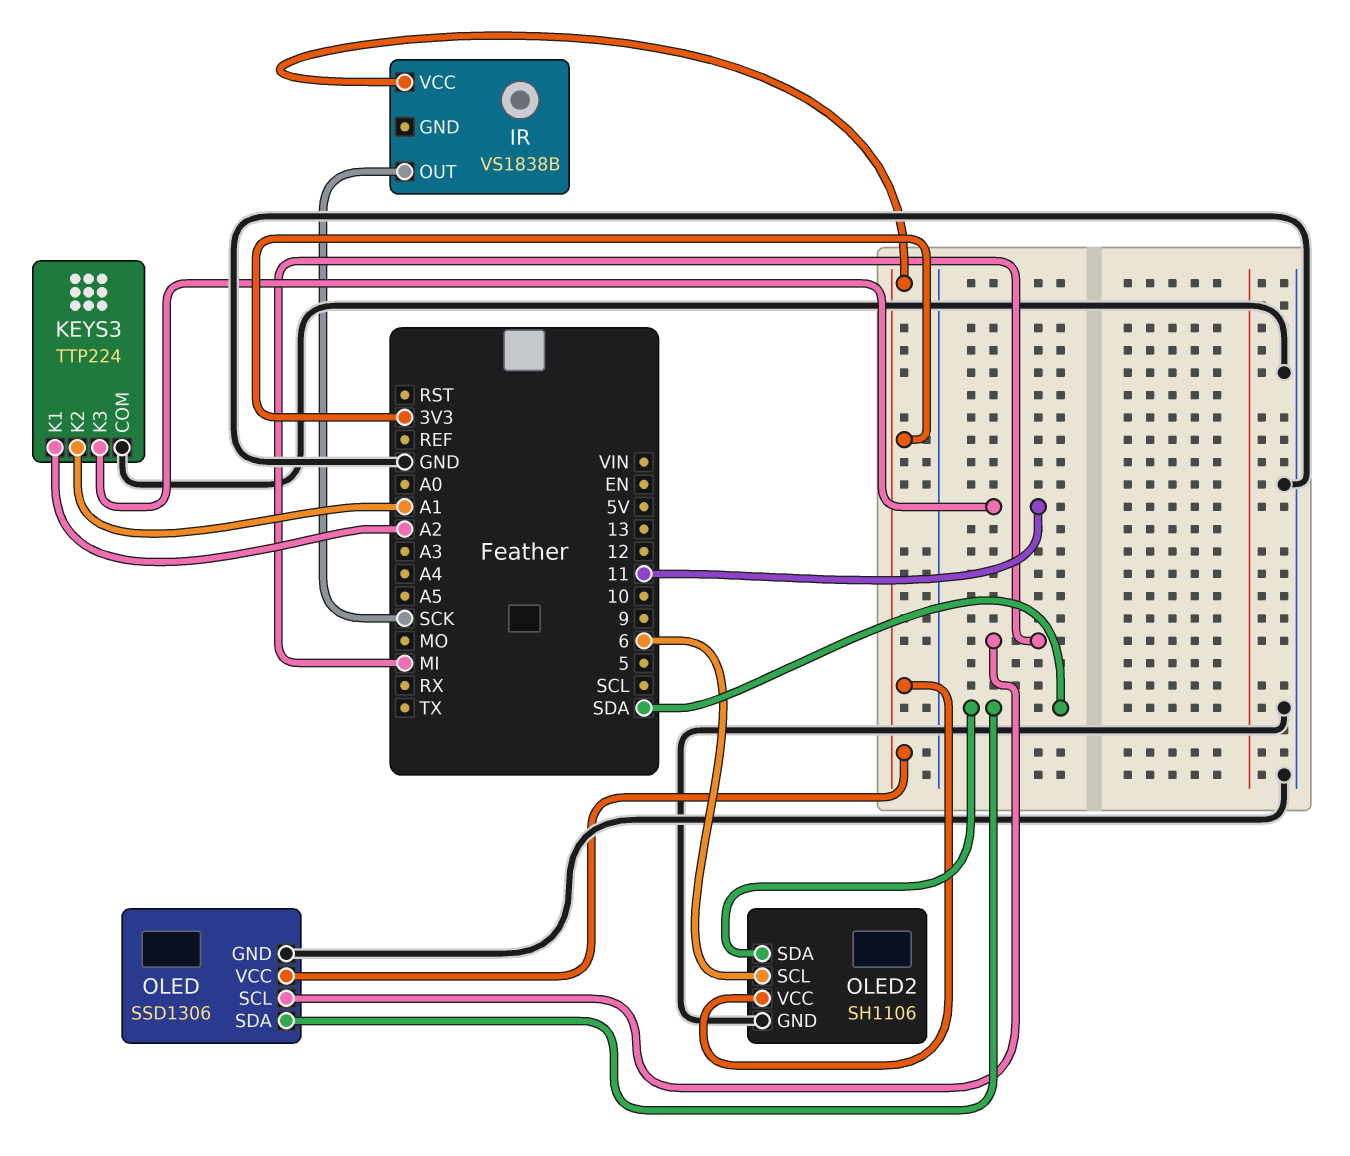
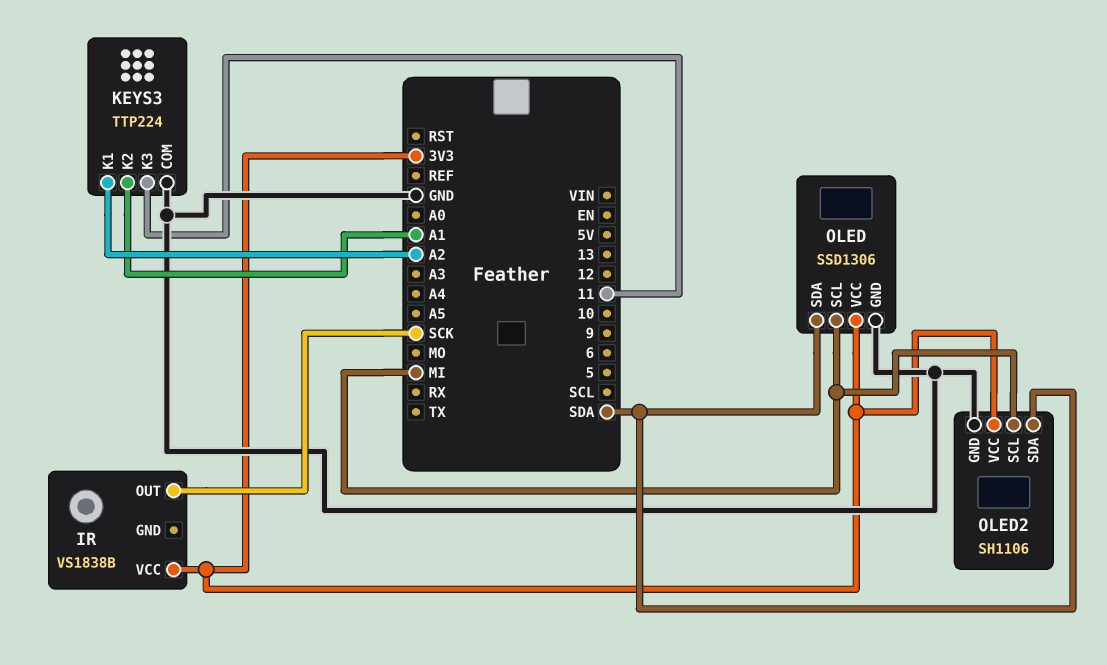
OLED2 pin SCL: 6 -> MI

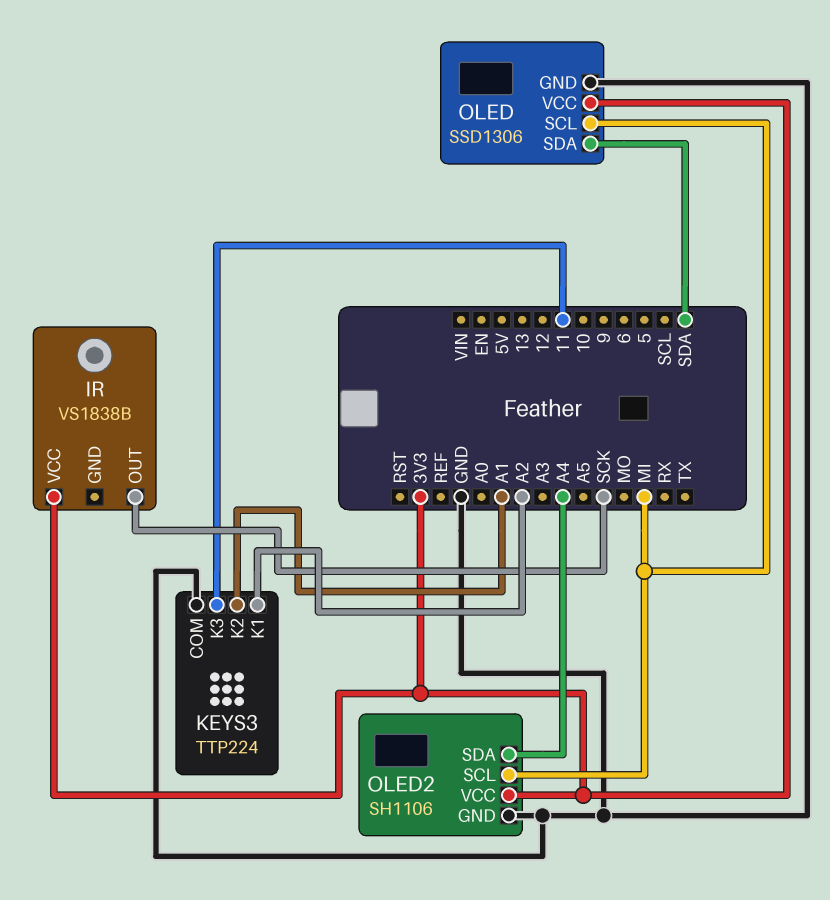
OLED2 pin SDA: SDA -> A4

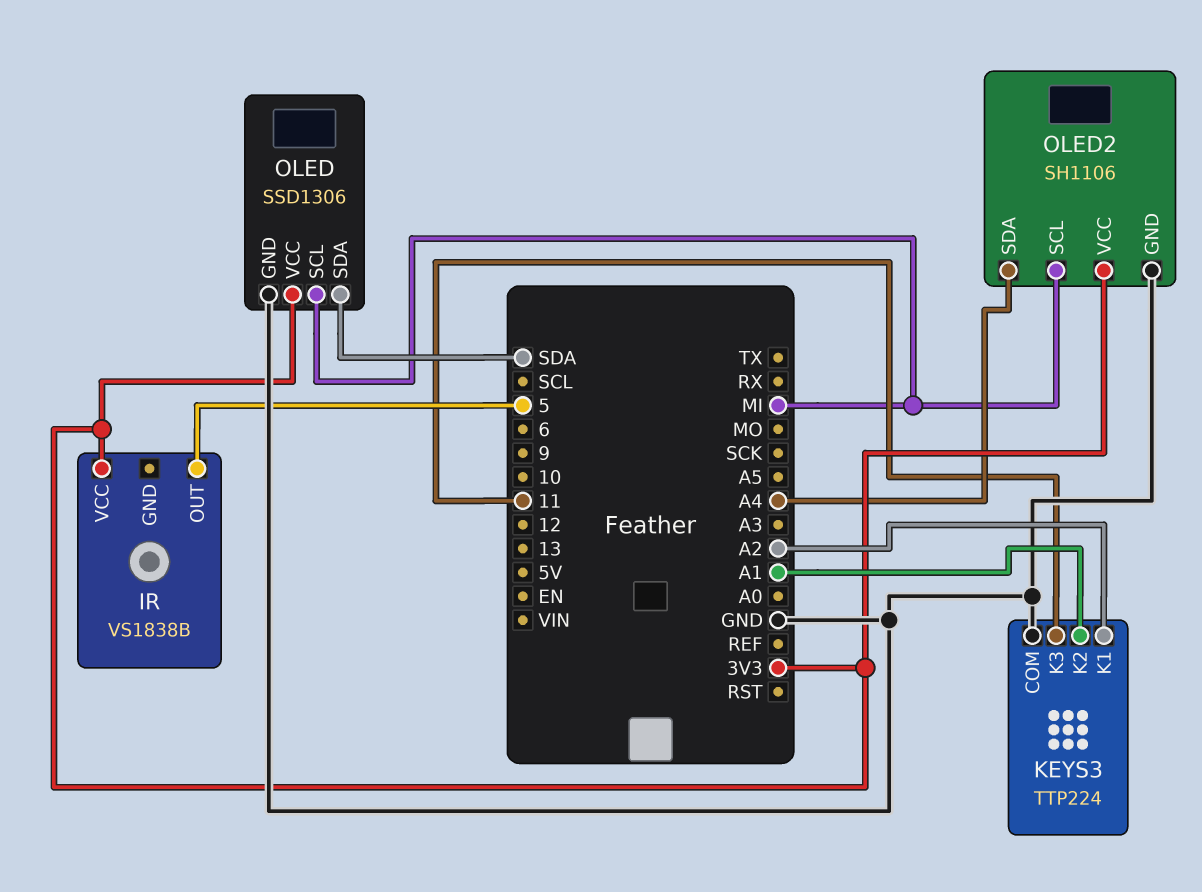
IR pin OUT: SCK -> 5

